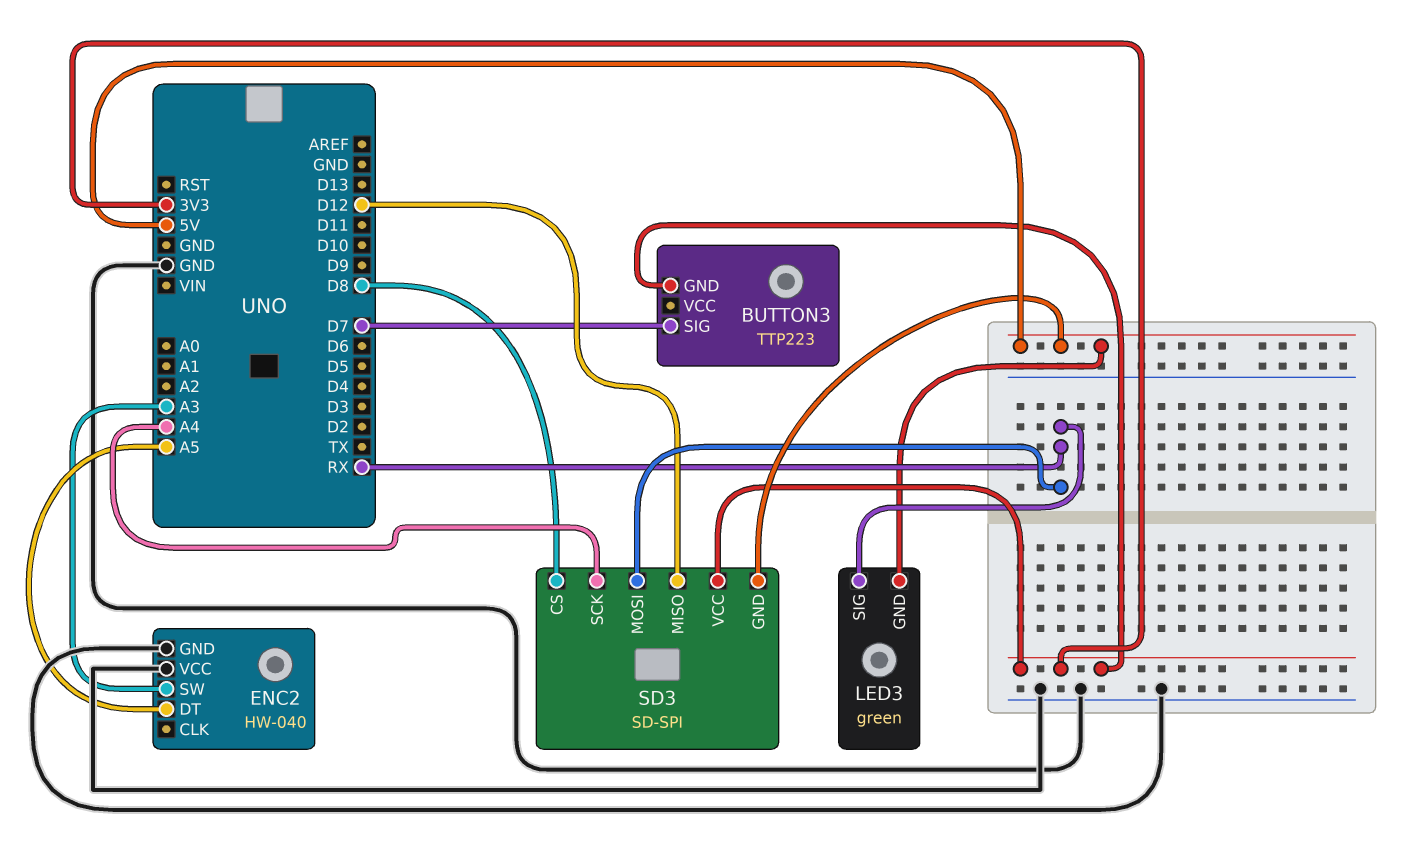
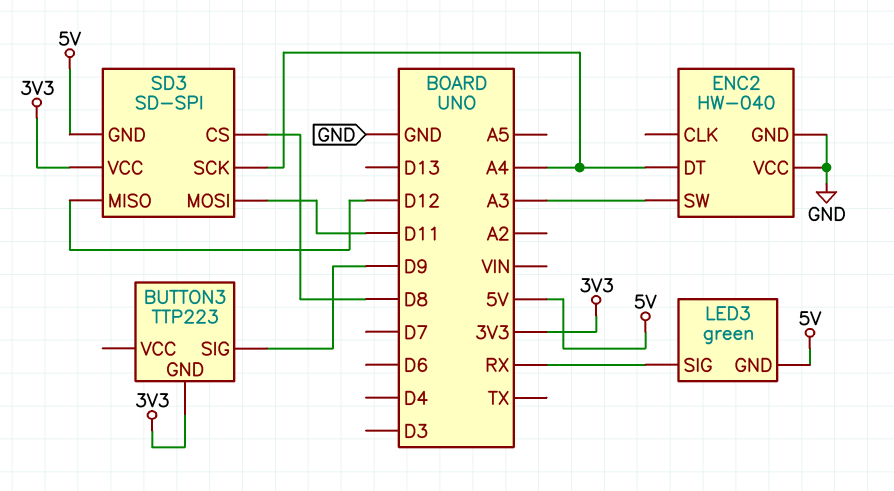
BUTTON3 pin SIG: D7 -> D9
ENC2 pin DT: A5 -> A4
SD3 pin MOSI: RX -> D11

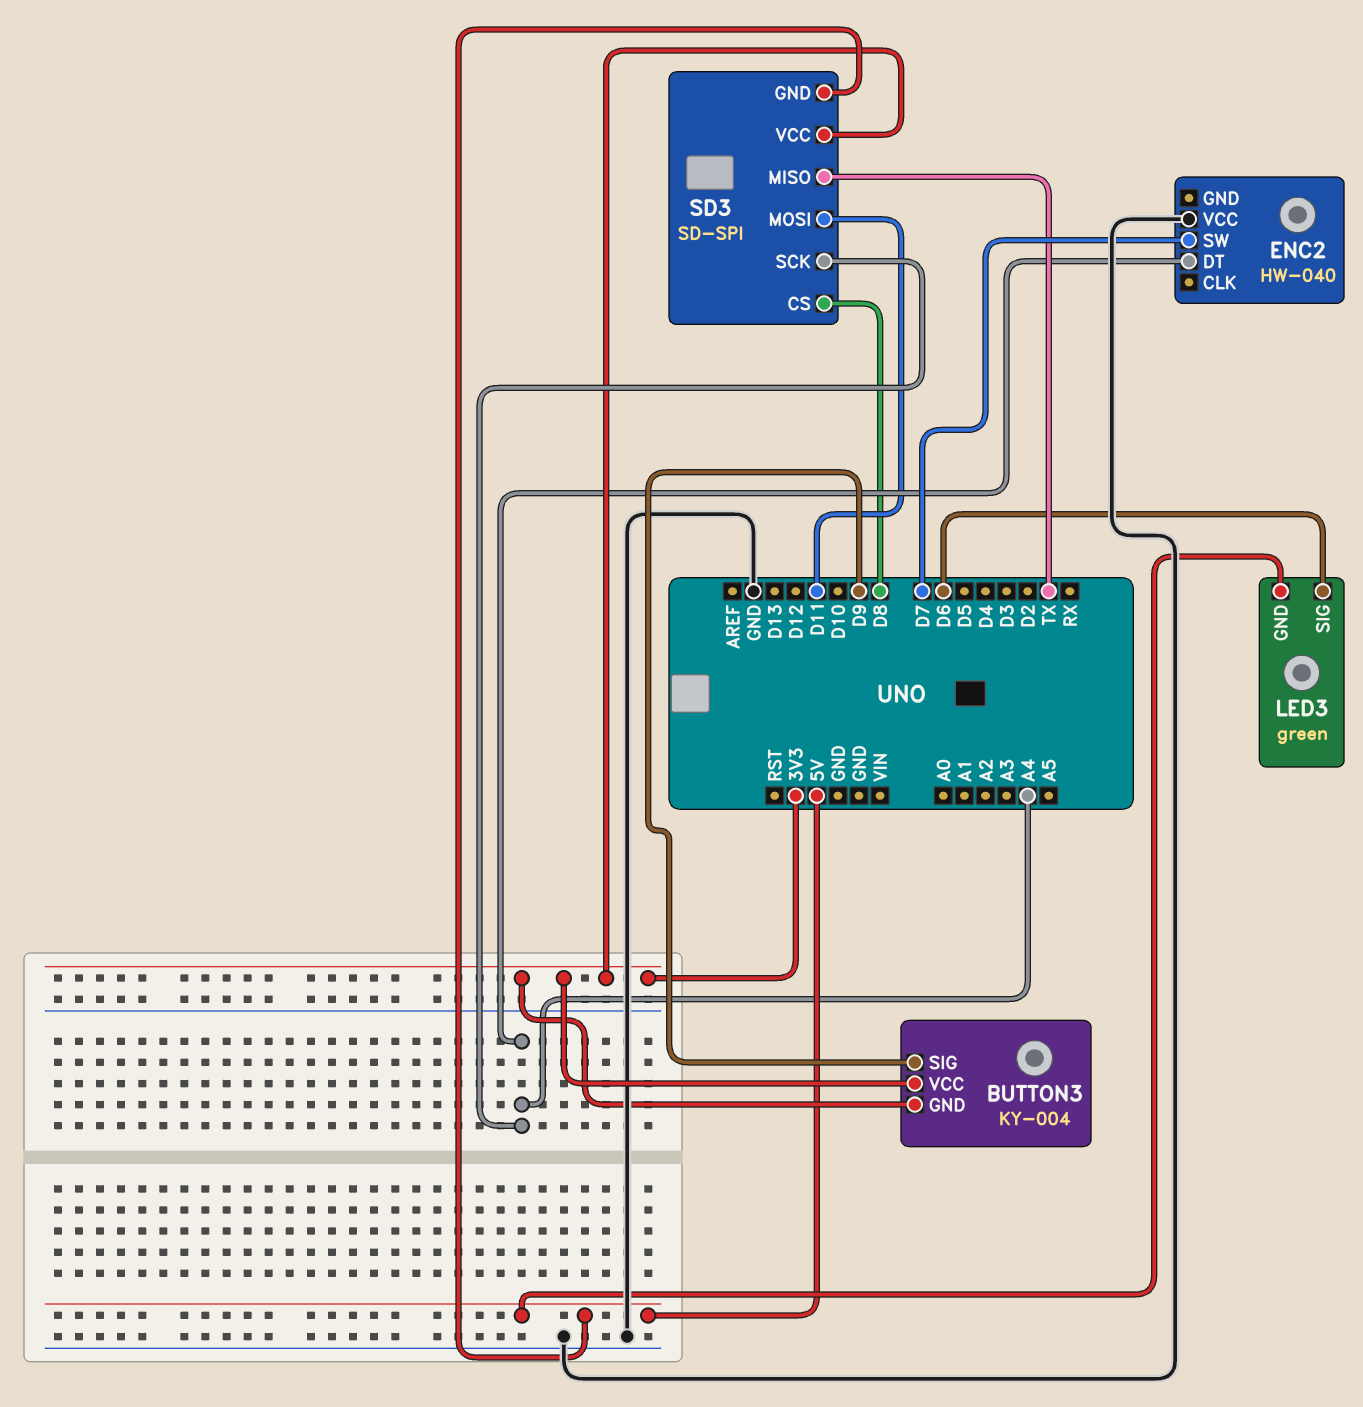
BUTTON3: TTP223 -> KY-004
BUTTON3 pin VCC: none -> 3V3
ENC2 pin GND: GND -> none
ENC2 pin SW: A3 -> D7
LED3 pin SIG: RX -> D6
SD3 pin MISO: D12 -> TX

